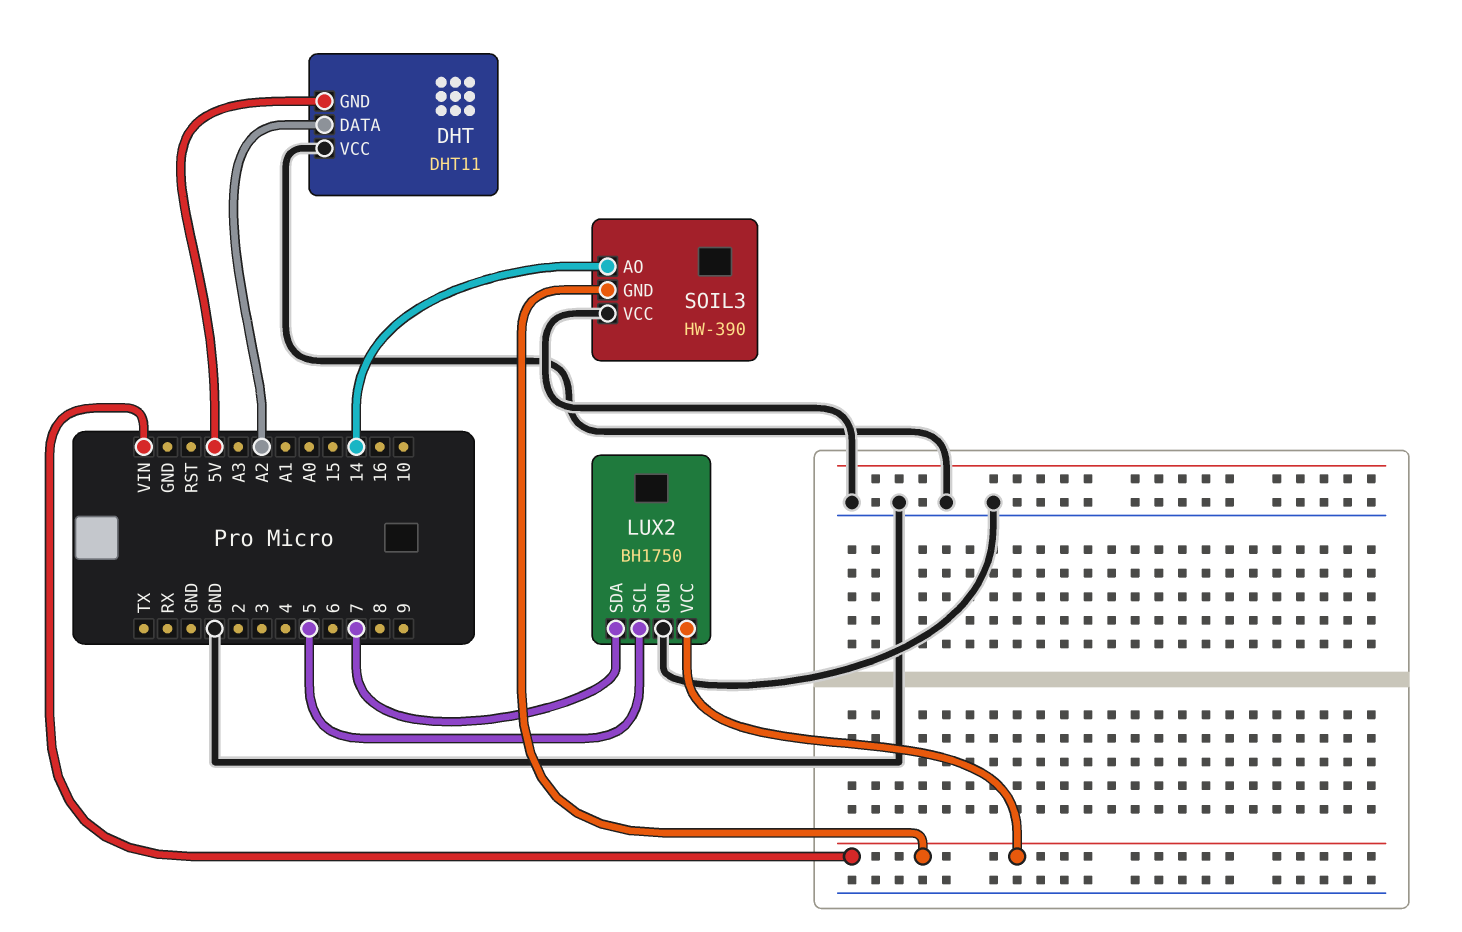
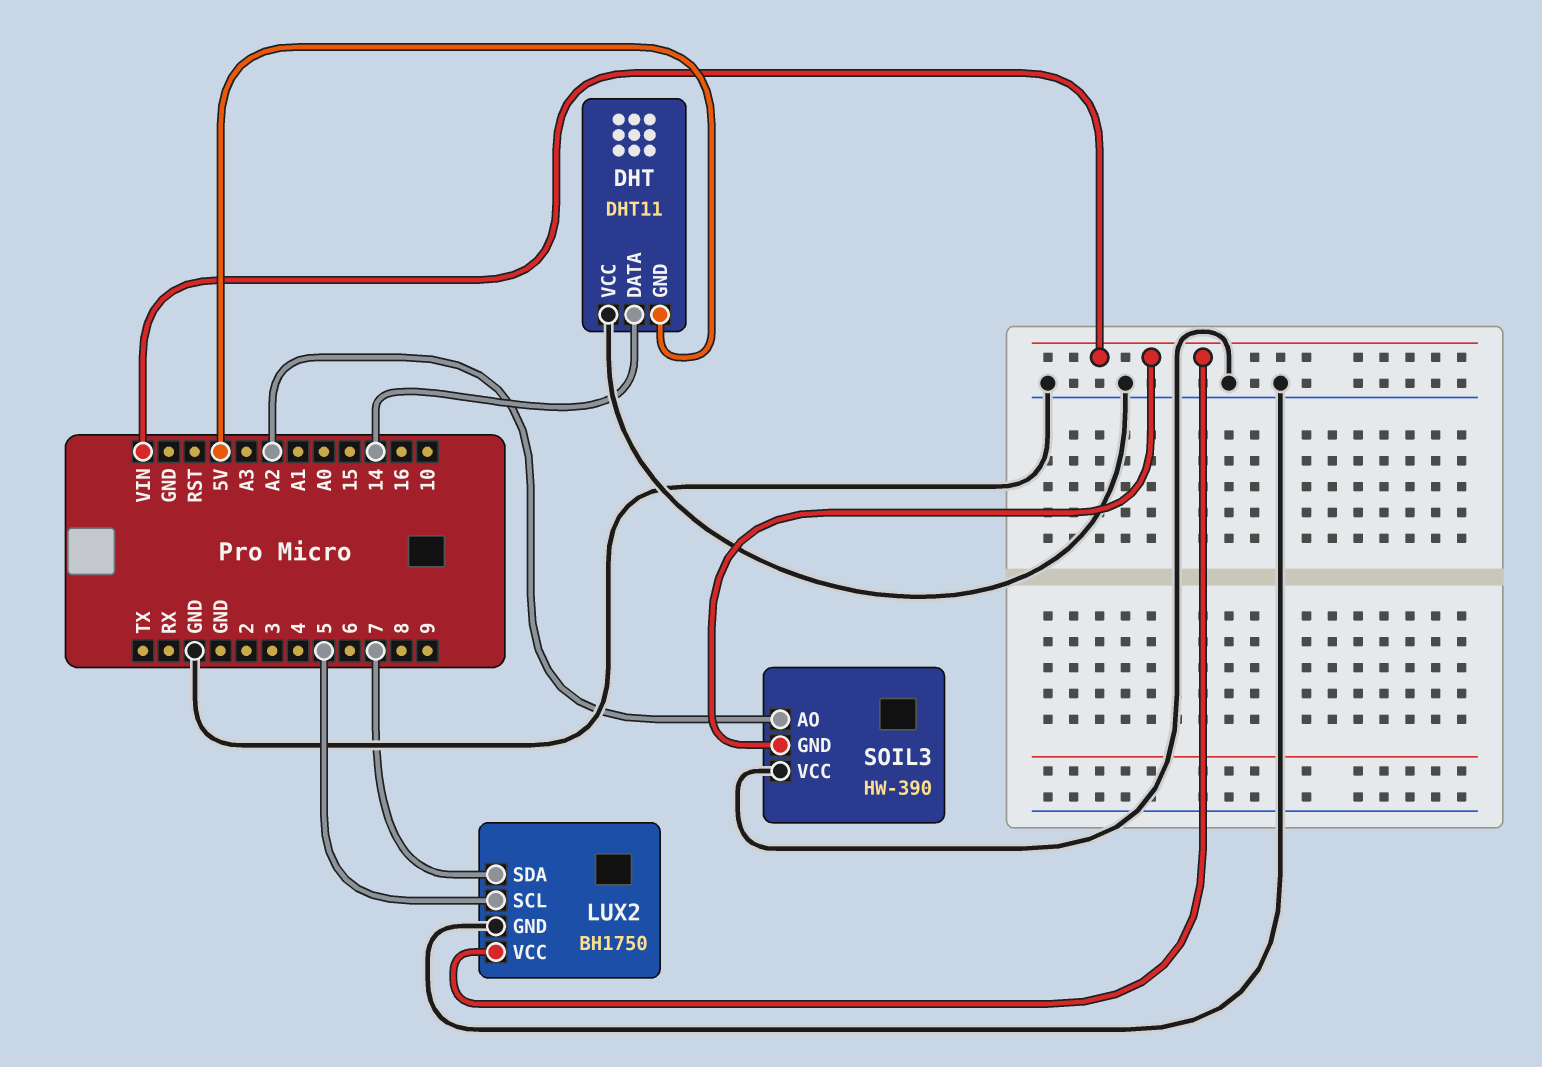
DHT pin DATA: A2 -> 14
SOIL3 pin AO: 14 -> A2

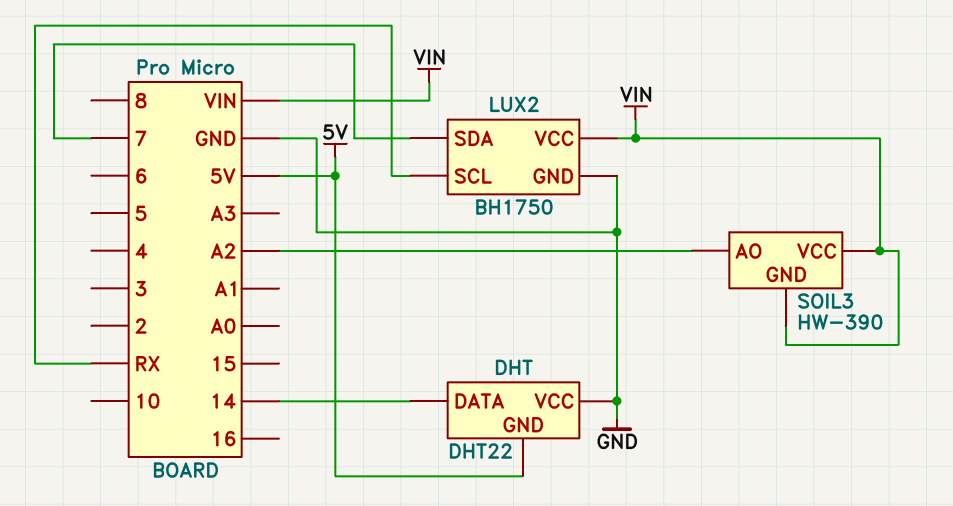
DHT: DHT11 -> DHT22
LUX2 pin SCL: 5 -> RX
SOIL3 pin VCC: GND -> VIN

